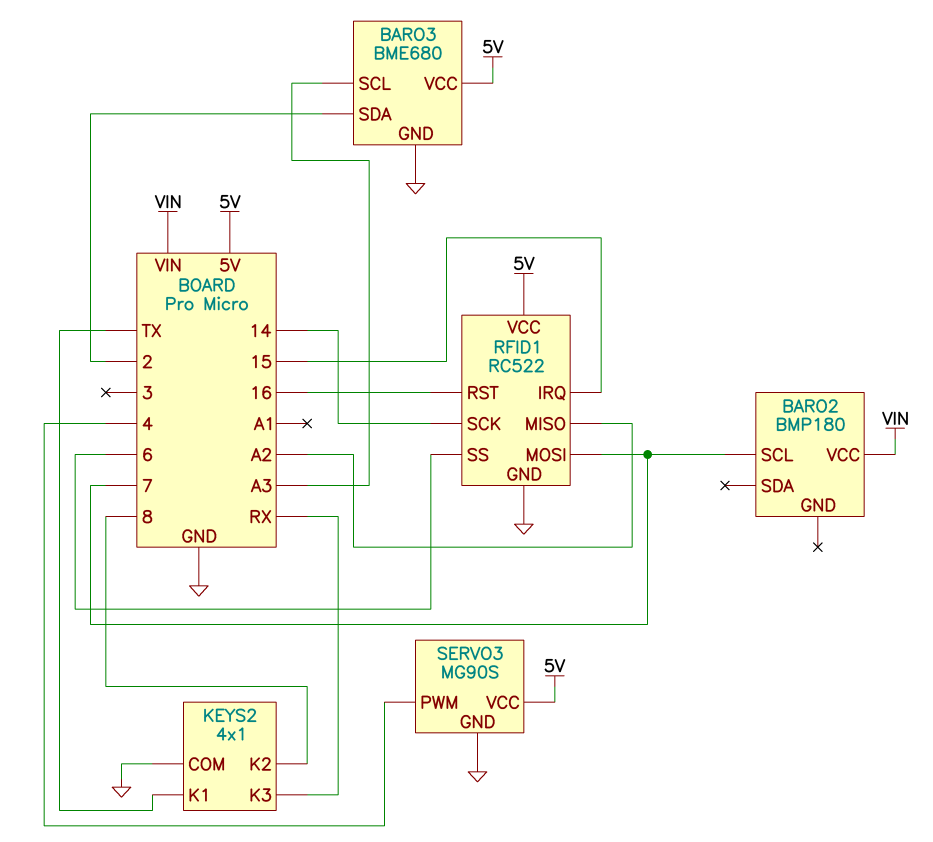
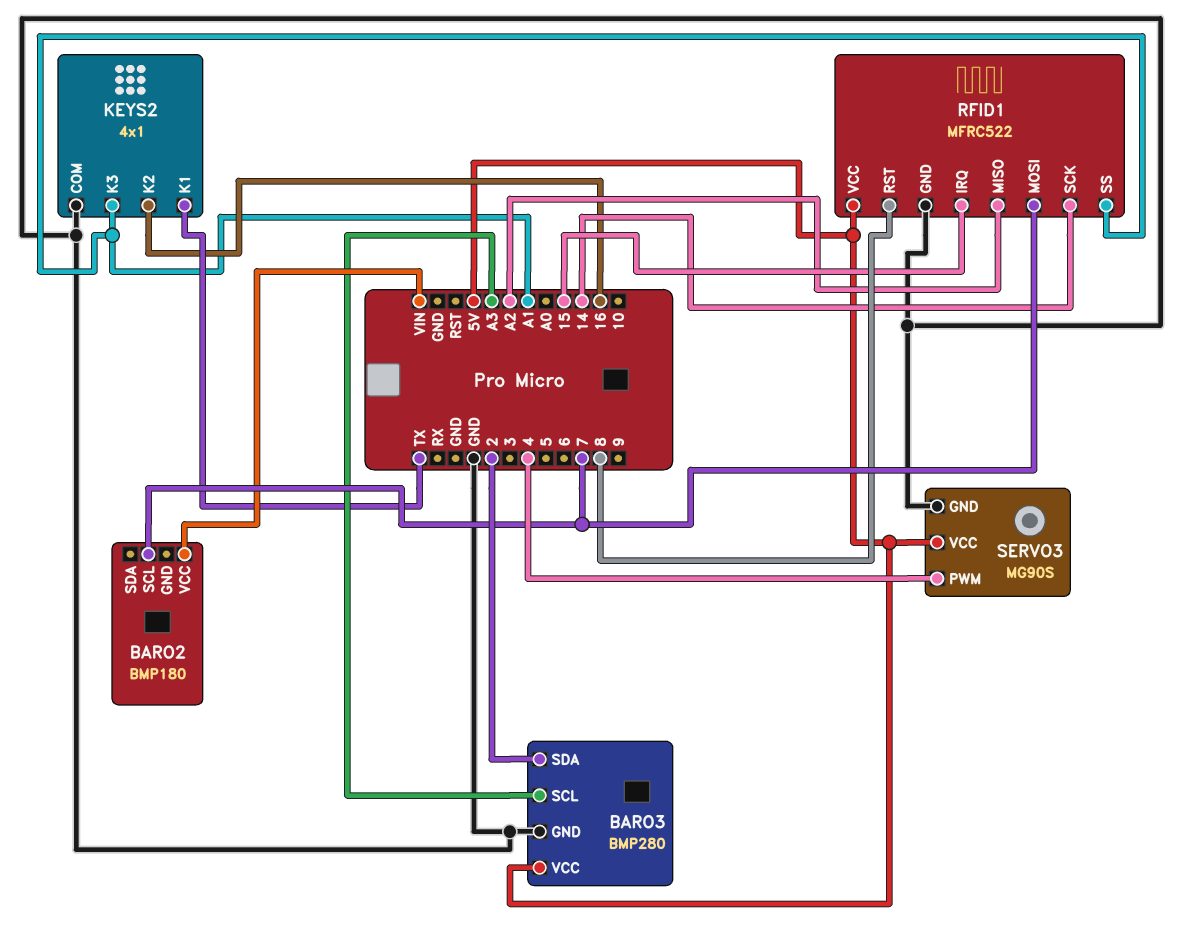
BARO3: BME680 -> BMP280
KEYS2 pin K2: 8 -> 16
KEYS2 pin K3: RX -> A1
RFID1: RC522 -> MFRC522
RFID1 pin RST: 16 -> 8
RFID1 pin SS: 6 -> A1

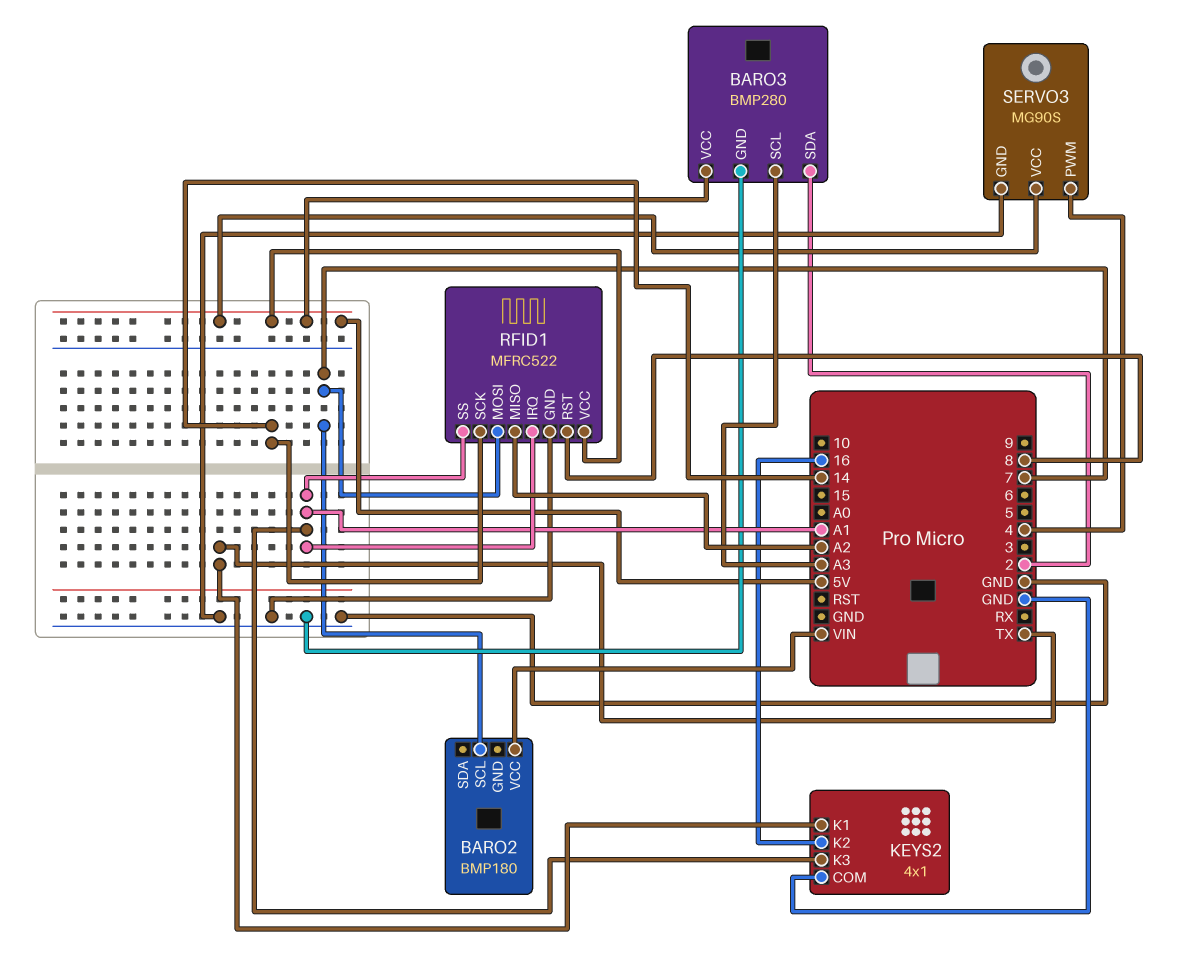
RFID1 pin IRQ: 15 -> A1

